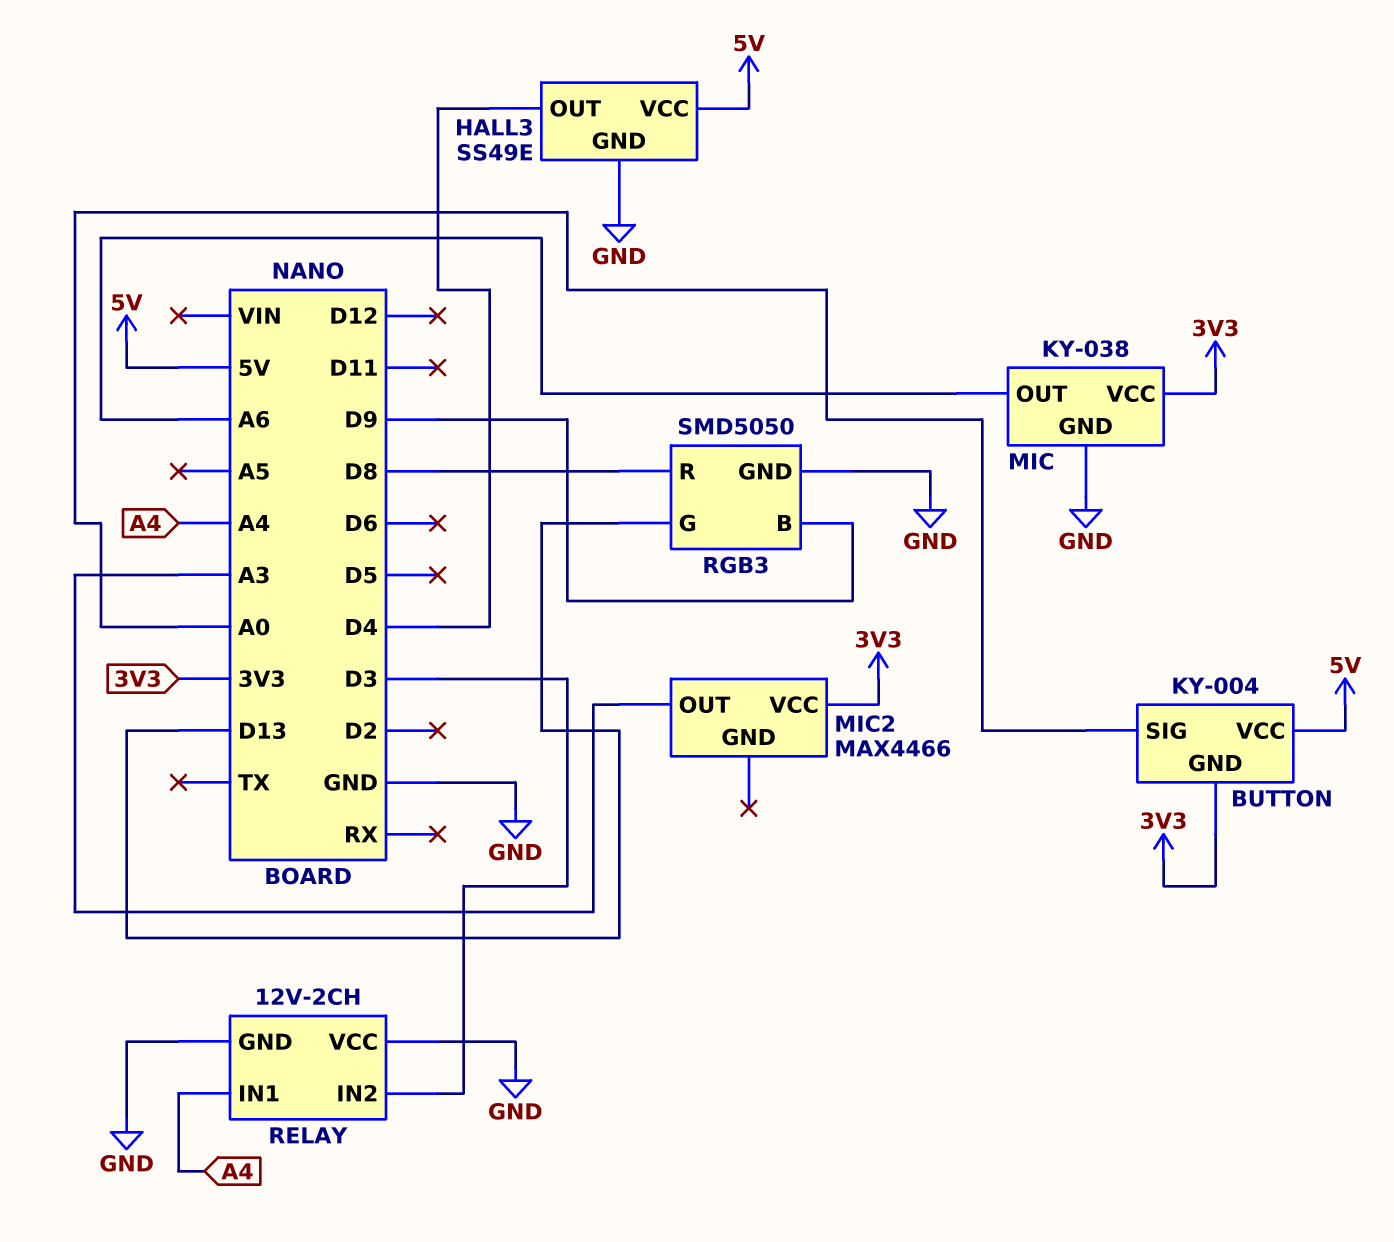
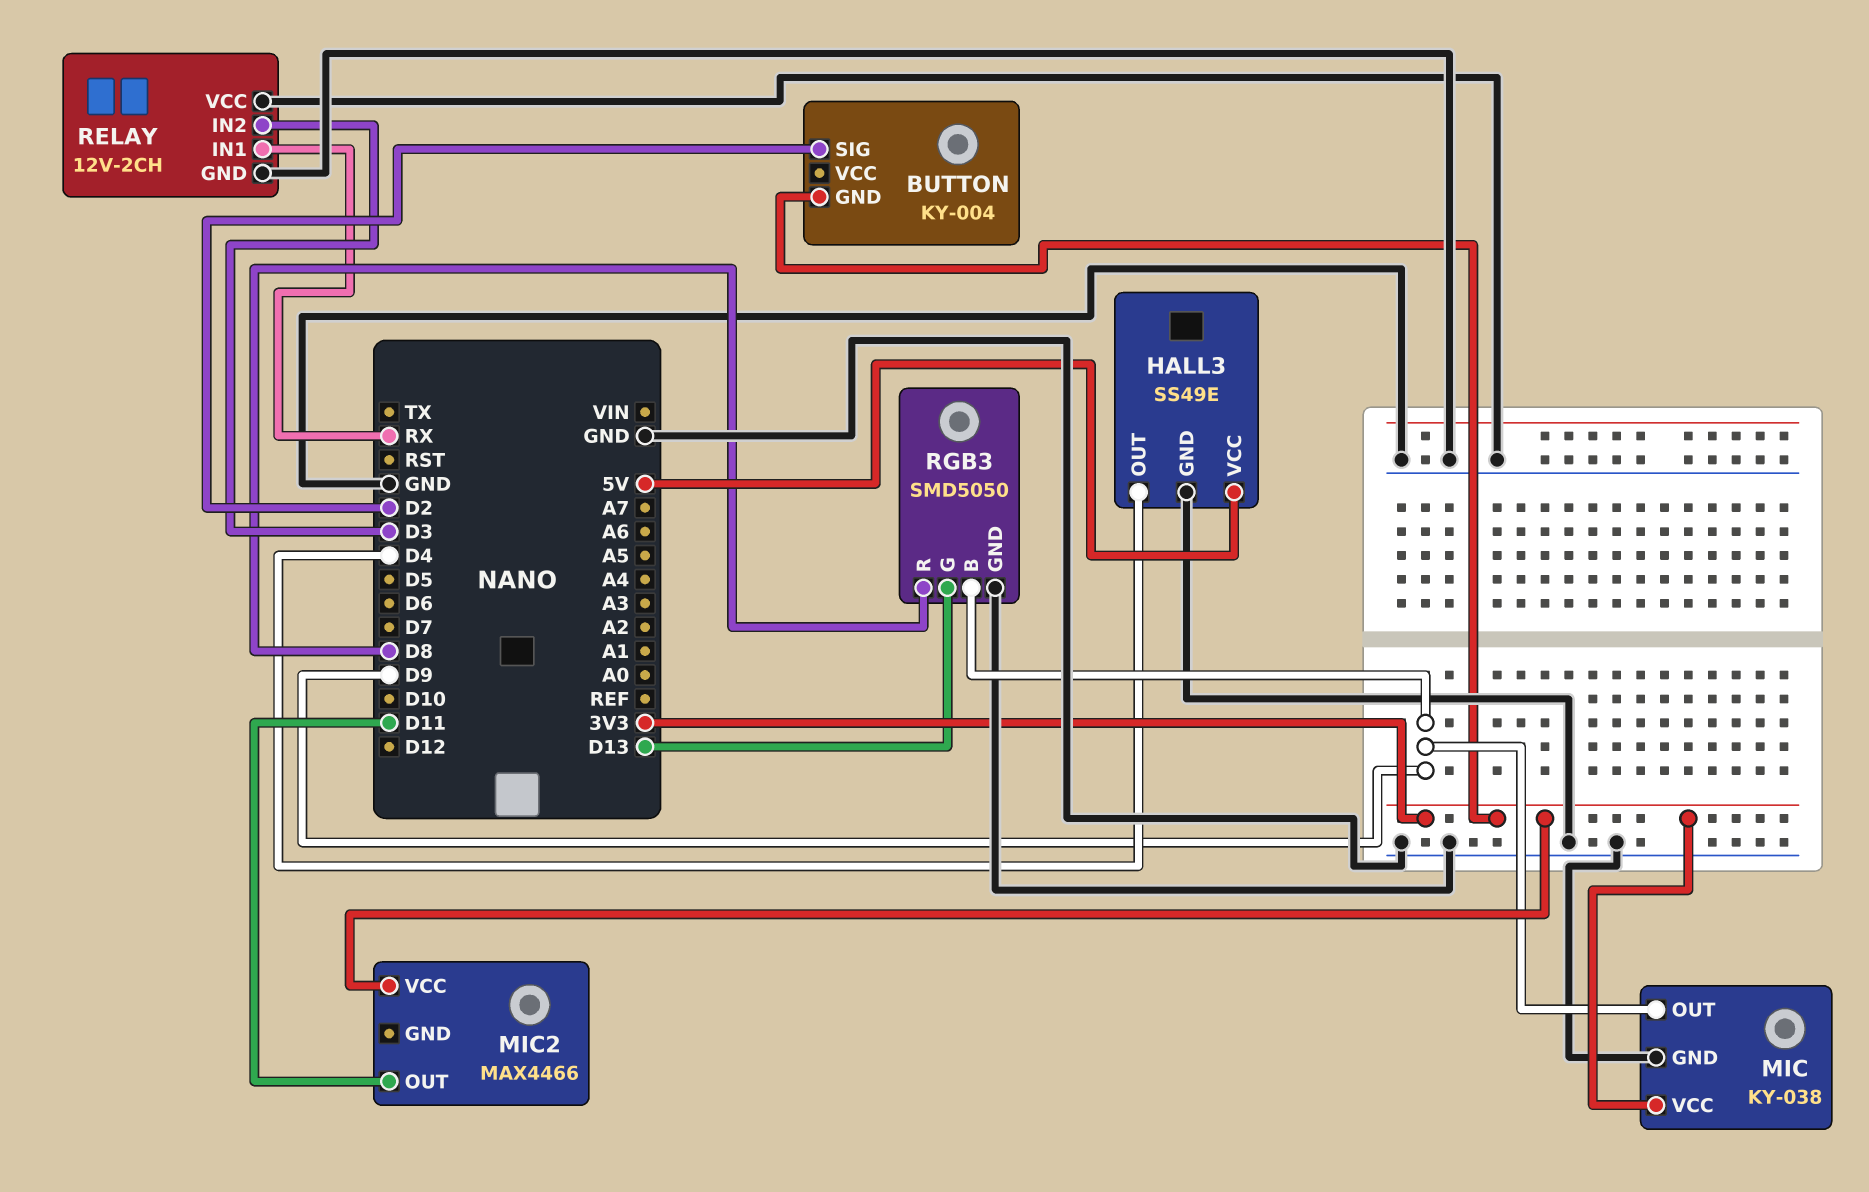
BUTTON pin SIG: A0 -> D2
BUTTON pin VCC: 5V -> none
MIC pin OUT: A6 -> D9
MIC2 pin OUT: A3 -> D11
RELAY pin IN1: A4 -> RX

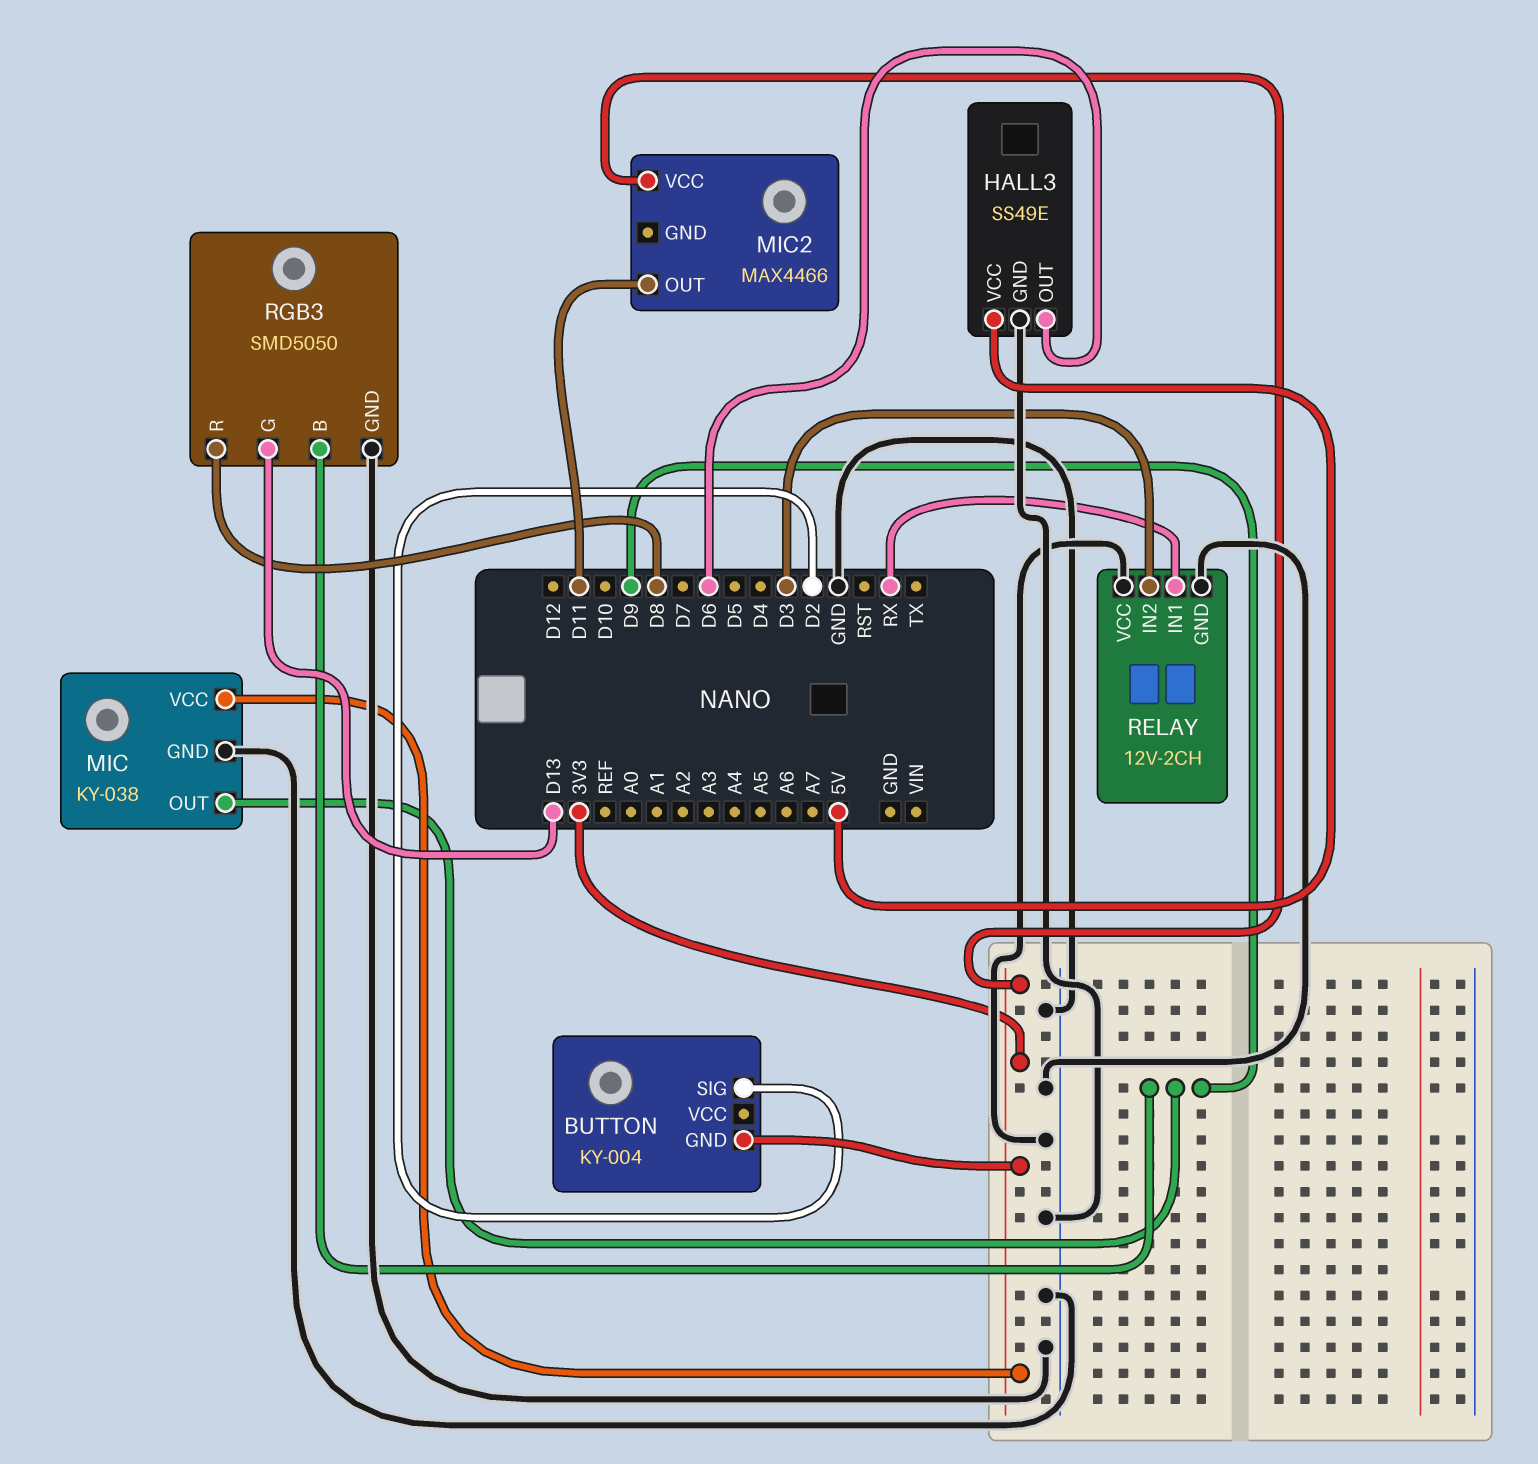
HALL3 pin OUT: D4 -> D6

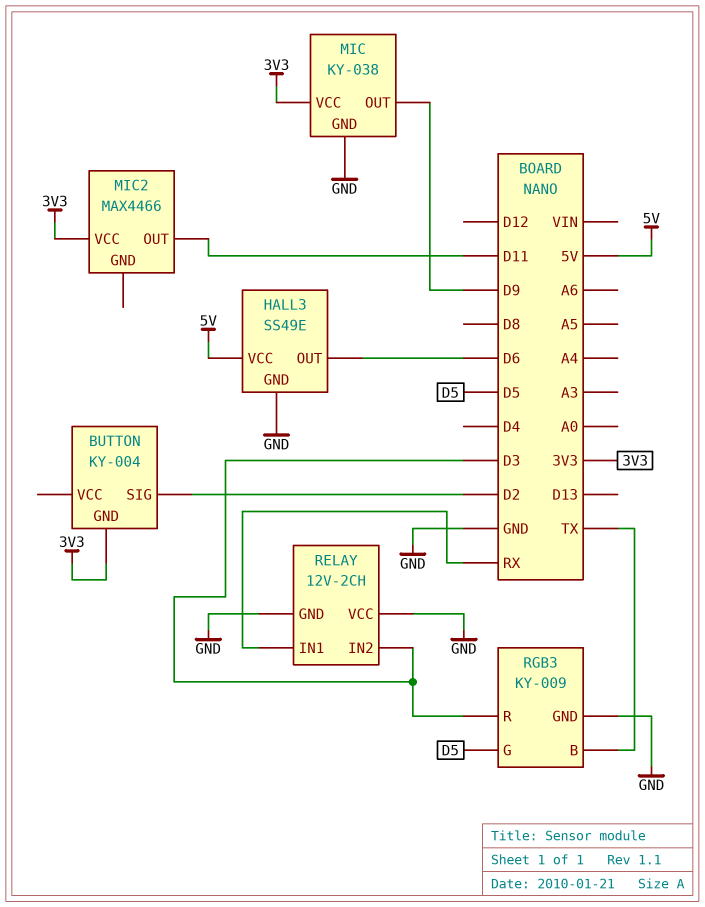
RGB3: SMD5050 -> KY-009
RGB3 pin B: D9 -> TX
RGB3 pin G: D13 -> D5
RGB3 pin R: D8 -> D3

